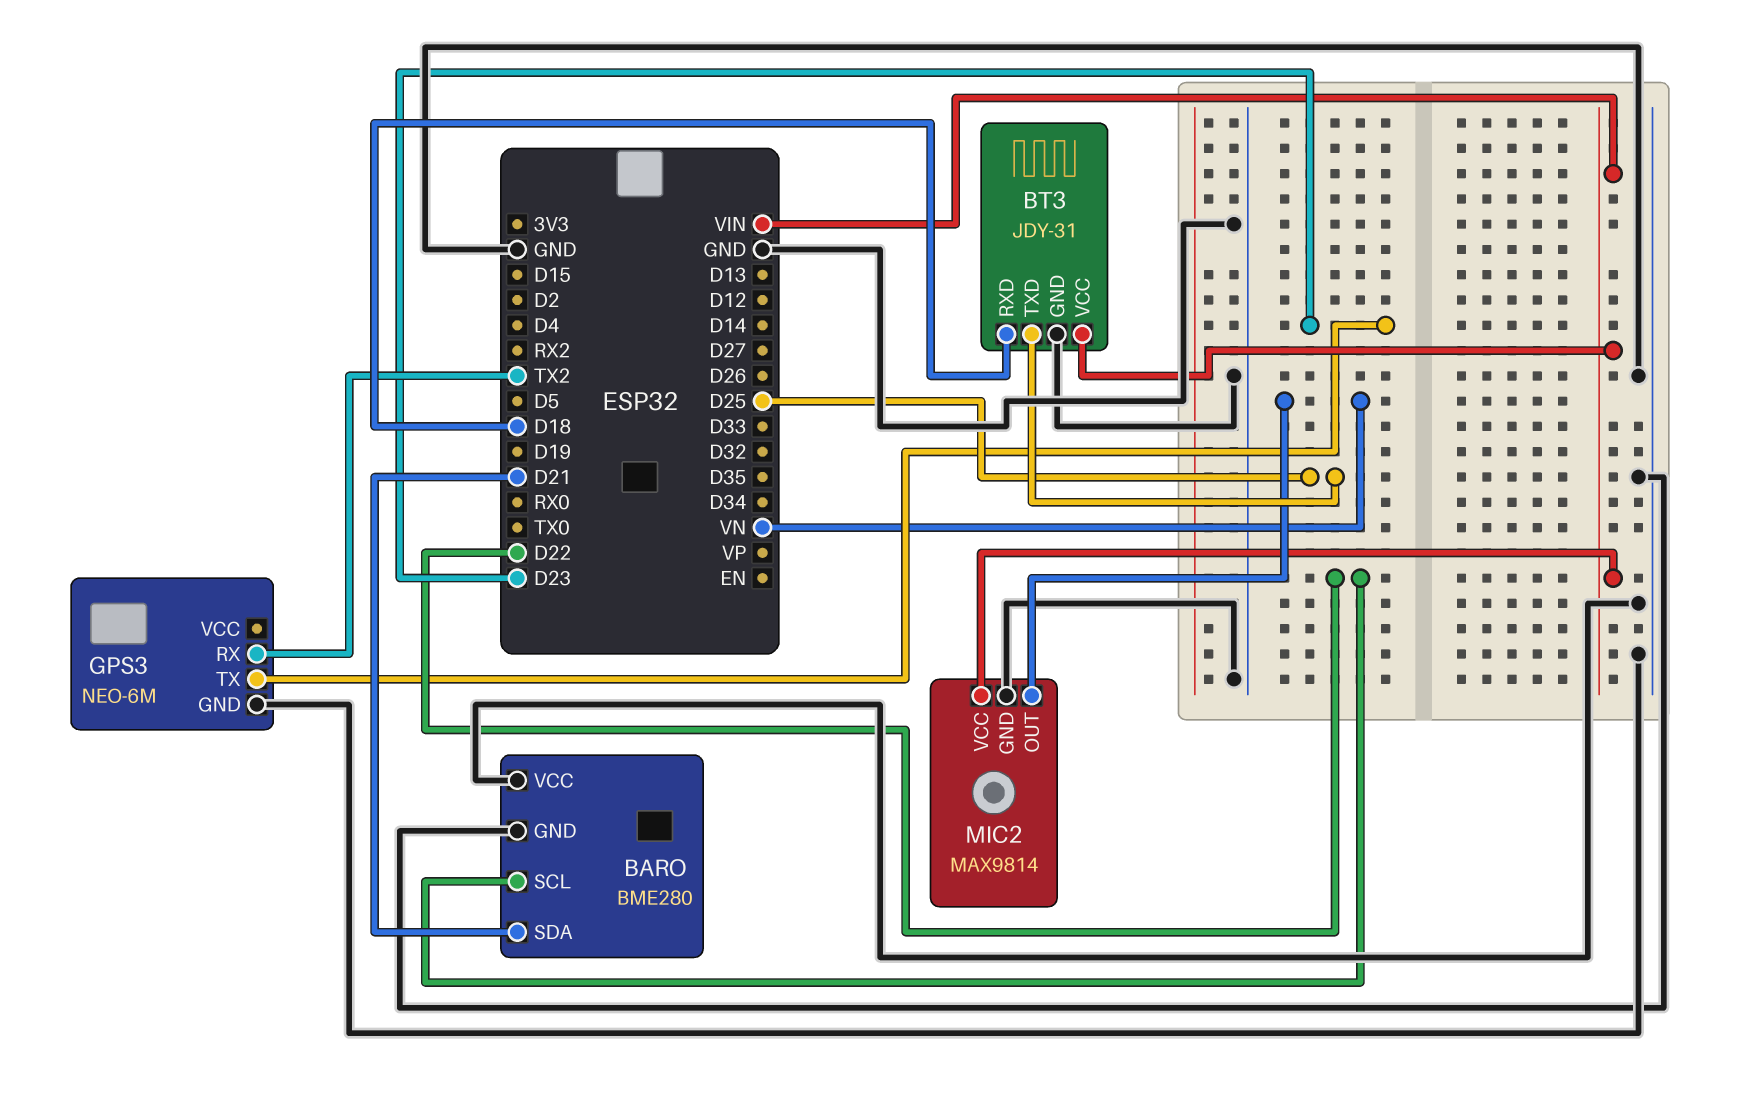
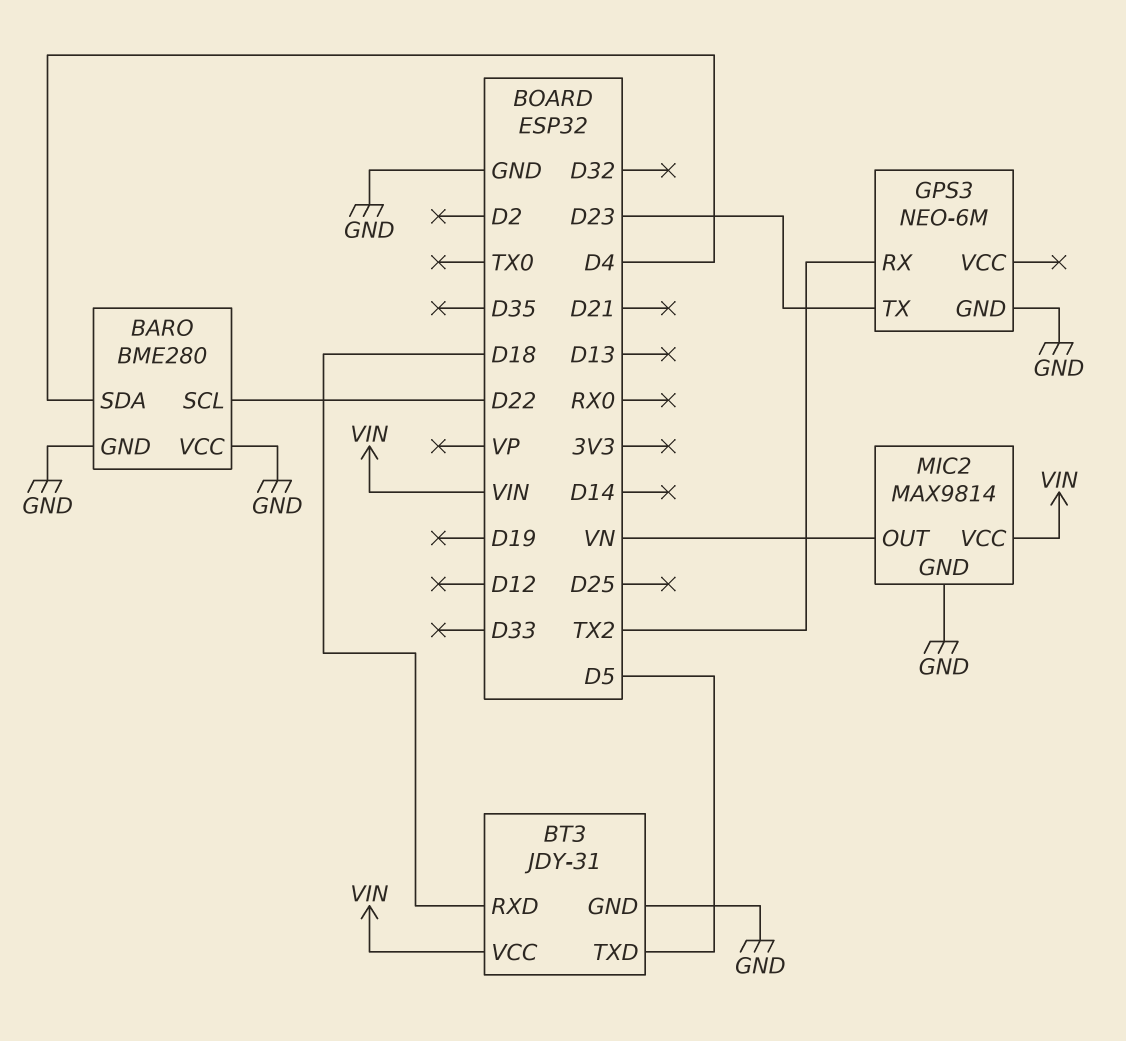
BARO pin SDA: D21 -> D4
BT3 pin TXD: D25 -> D5

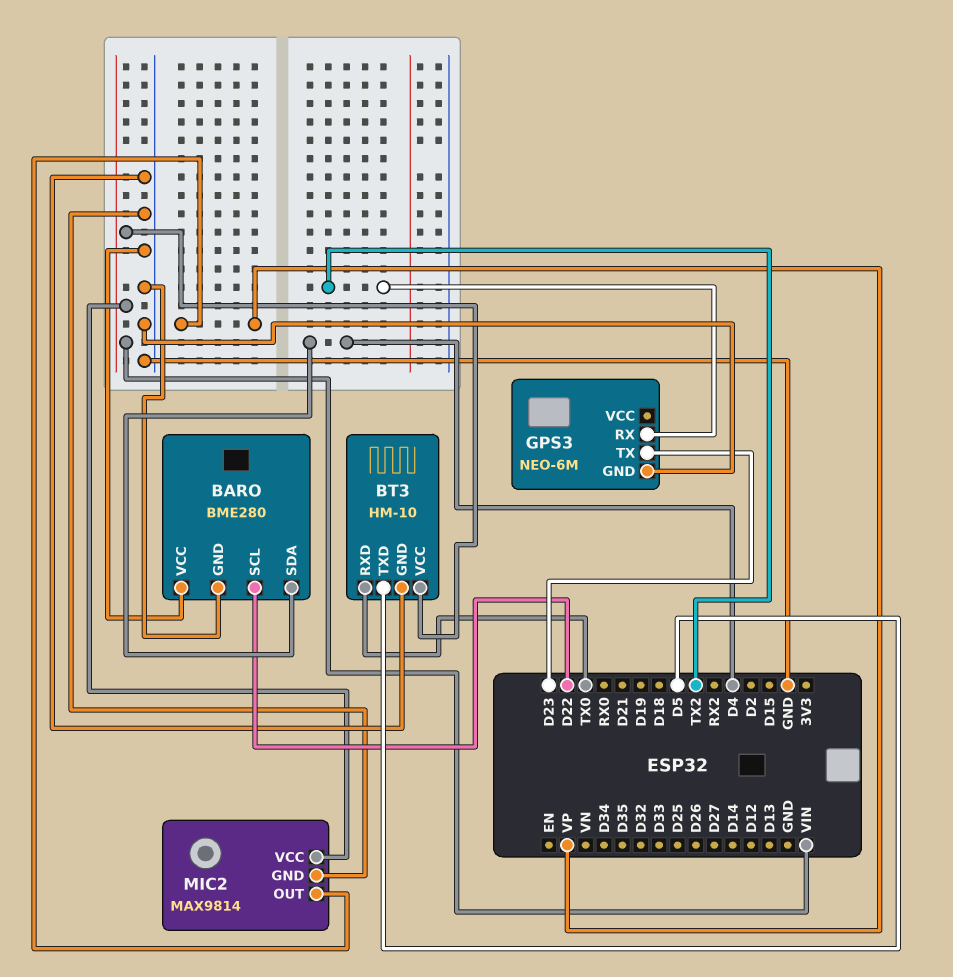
BT3: JDY-31 -> HM-10
BT3 pin RXD: D18 -> TX0
MIC2 pin OUT: VN -> VP

